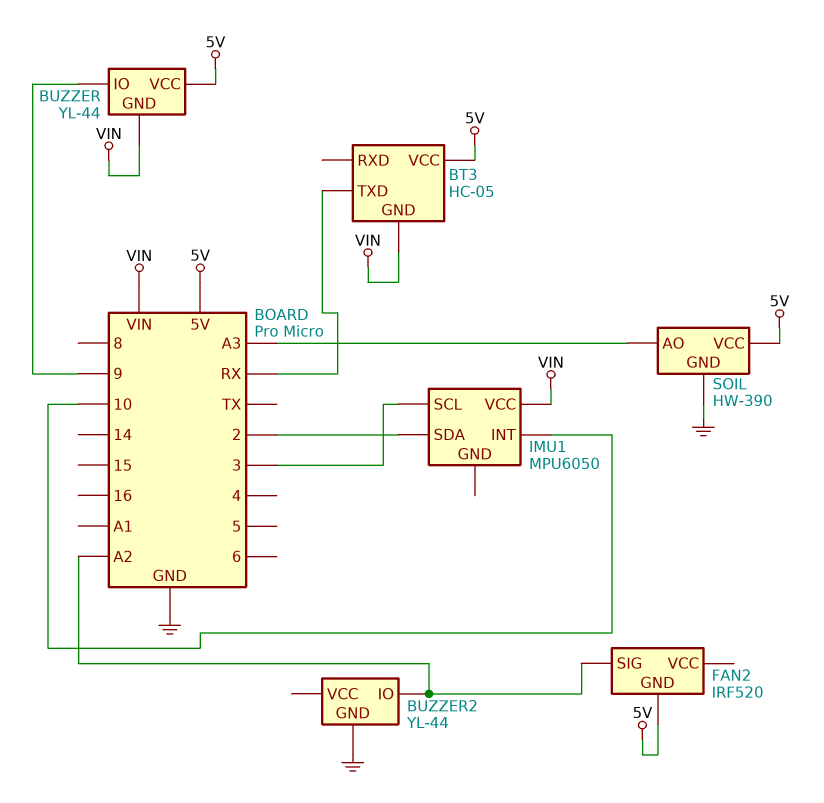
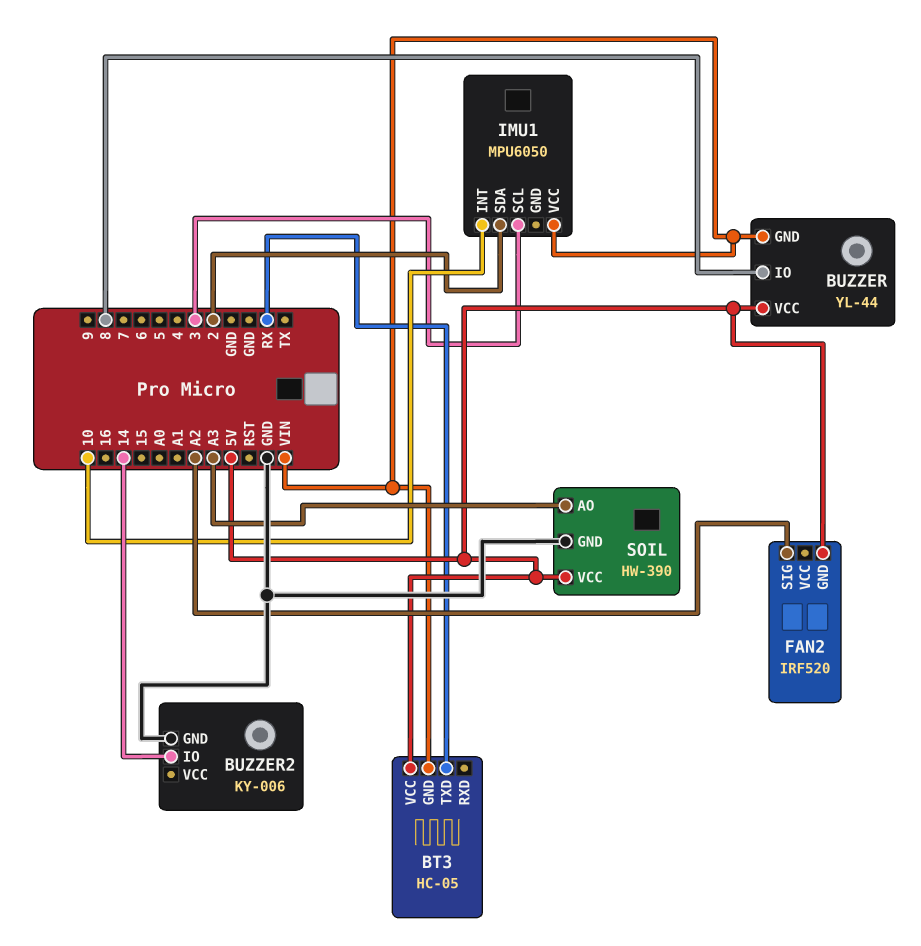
BUZZER pin IO: 9 -> 8
BUZZER2: YL-44 -> KY-006
BUZZER2 pin IO: A2 -> 14

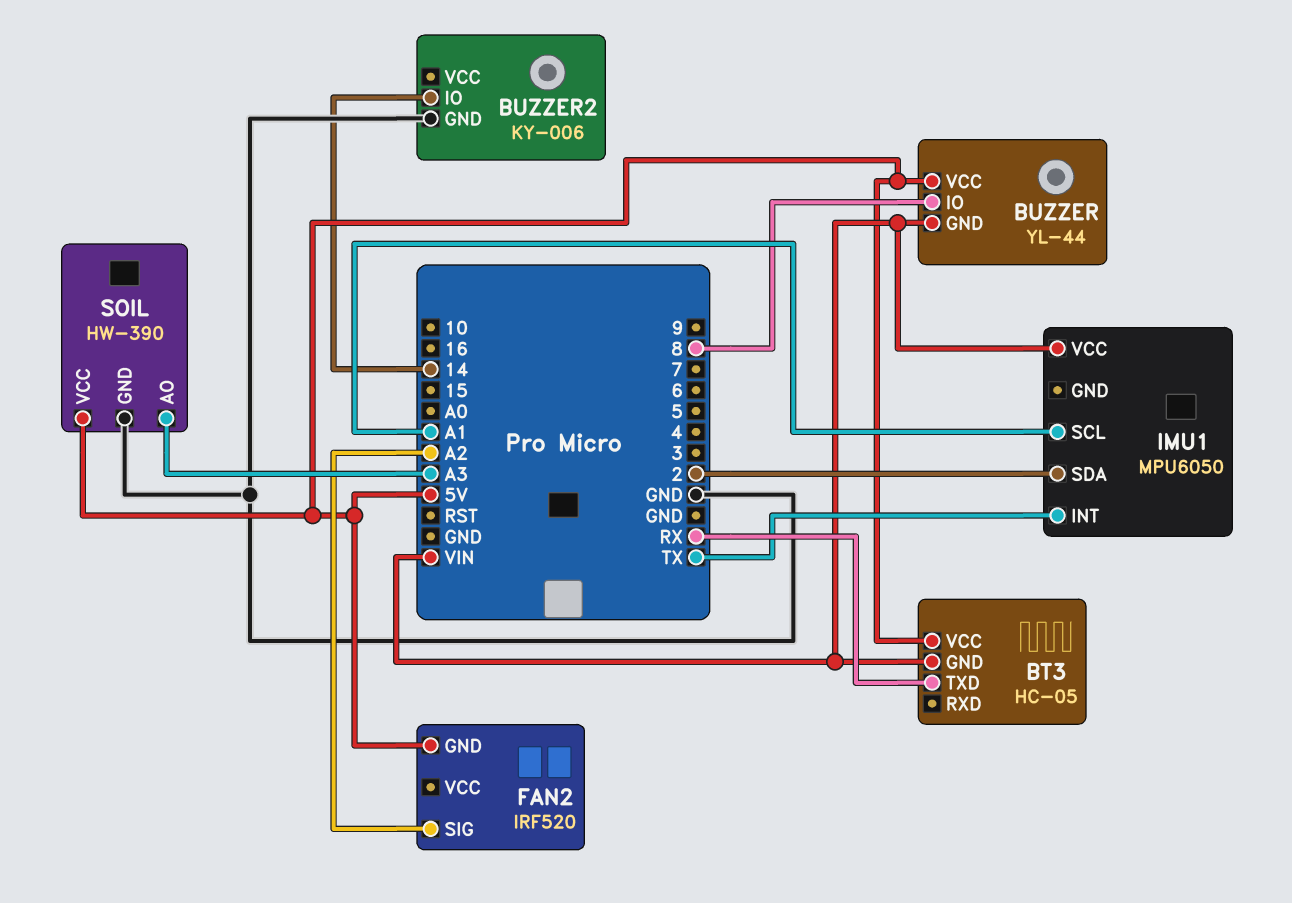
IMU1 pin INT: 10 -> TX
IMU1 pin SCL: 3 -> A1

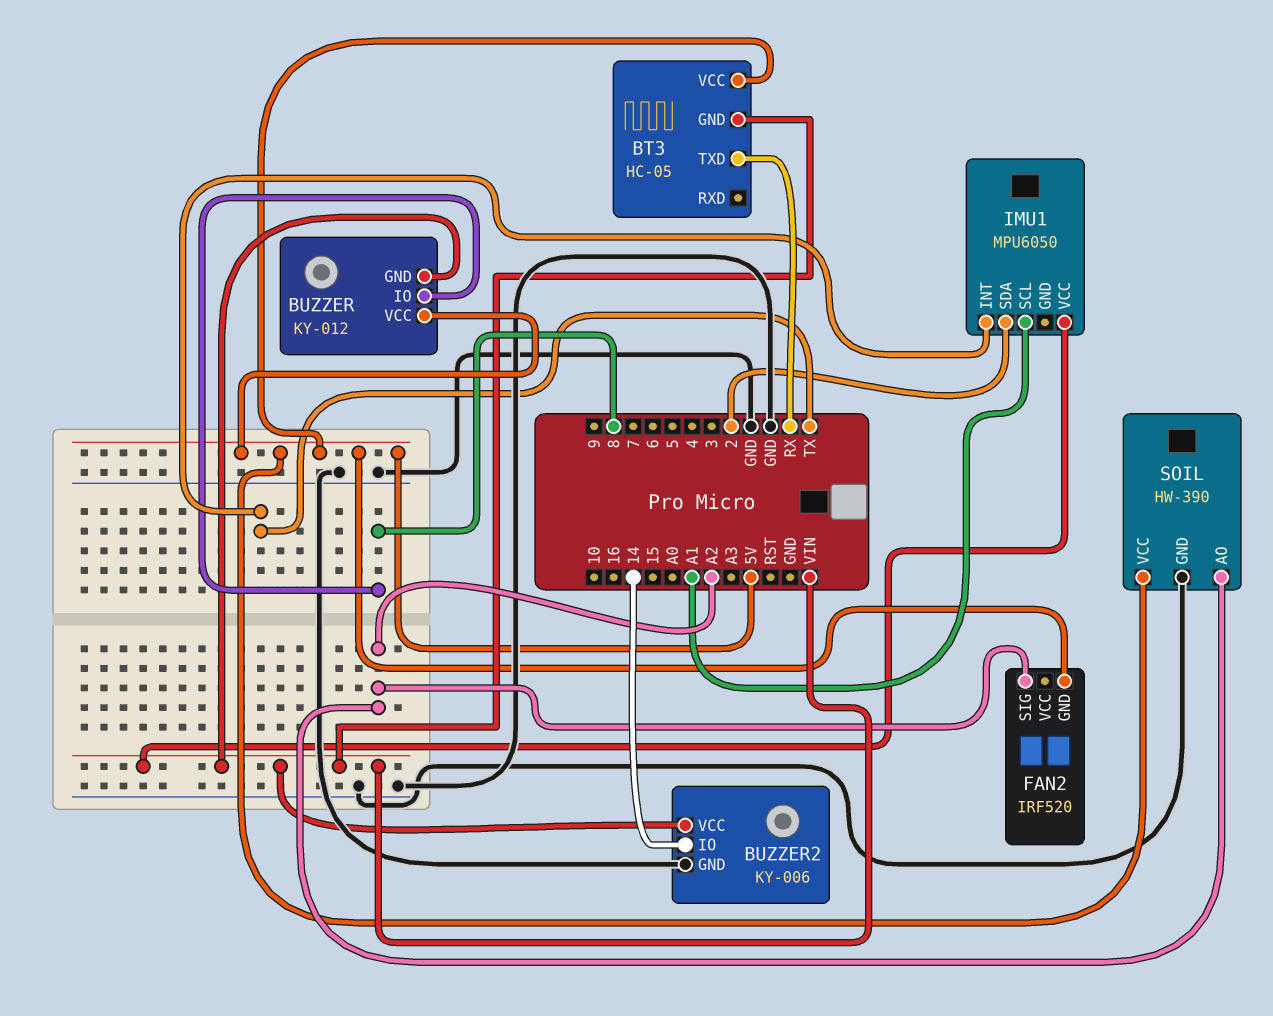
BUZZER: YL-44 -> KY-012
BUZZER2 pin VCC: none -> VIN
SOIL pin AO: A3 -> A2

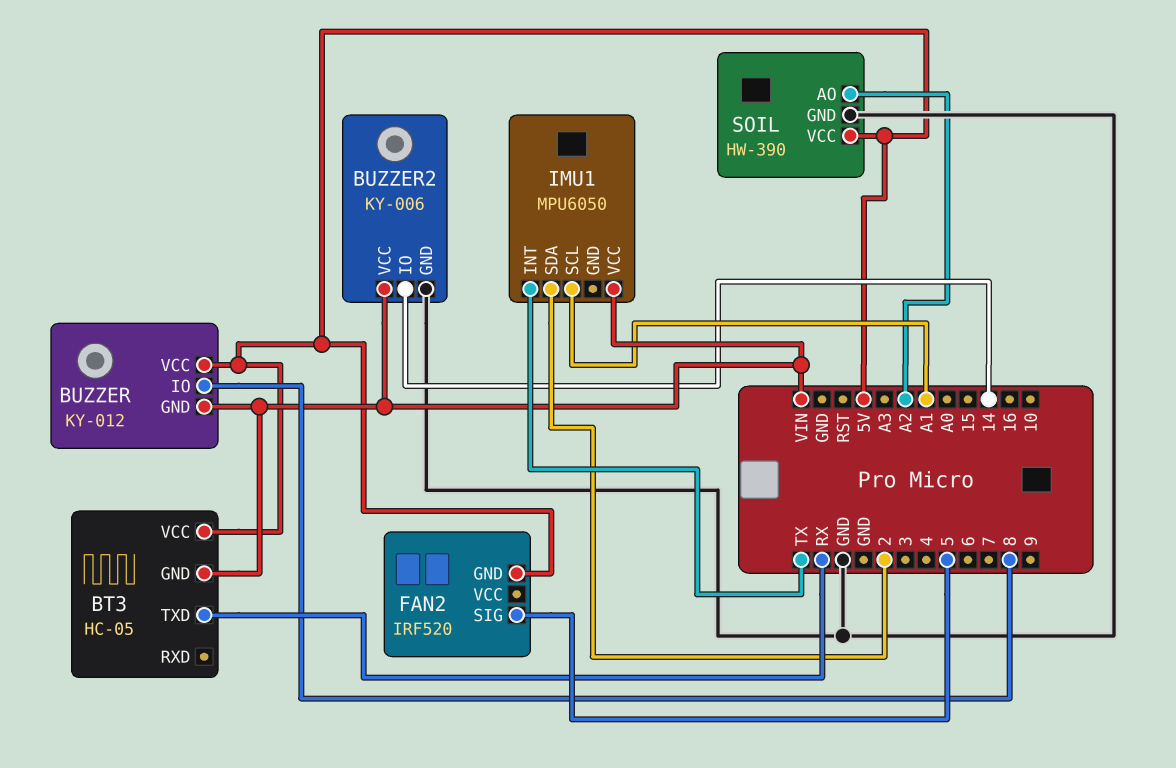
FAN2 pin SIG: A2 -> 5

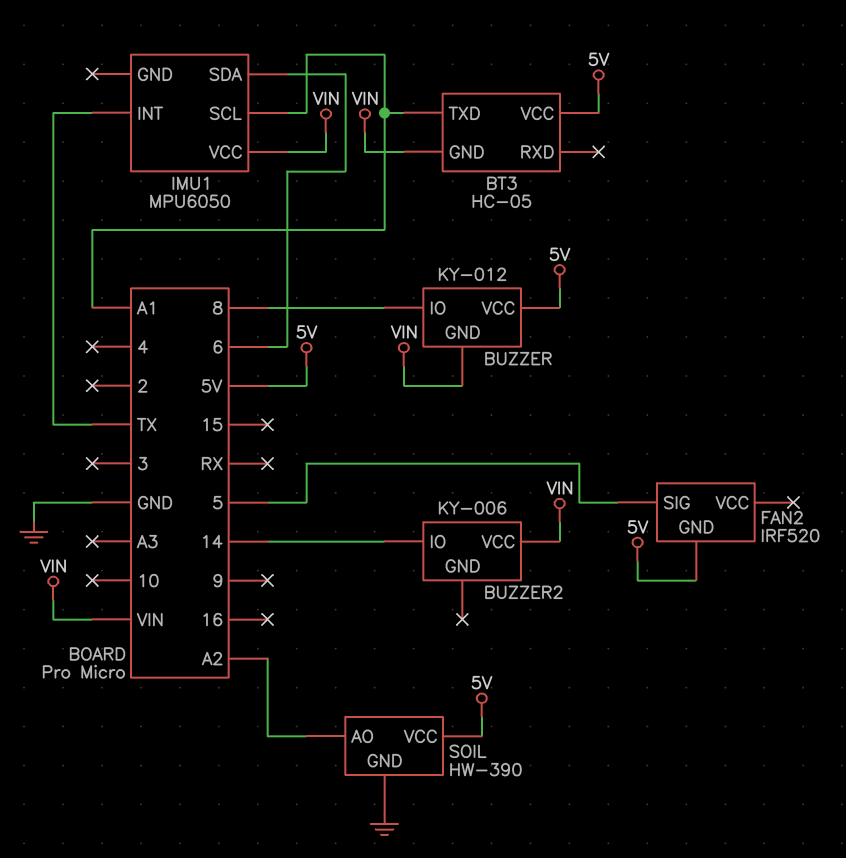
BT3 pin TXD: RX -> A1
BUZZER2 pin GND: GND -> none
IMU1 pin SDA: 2 -> 6

